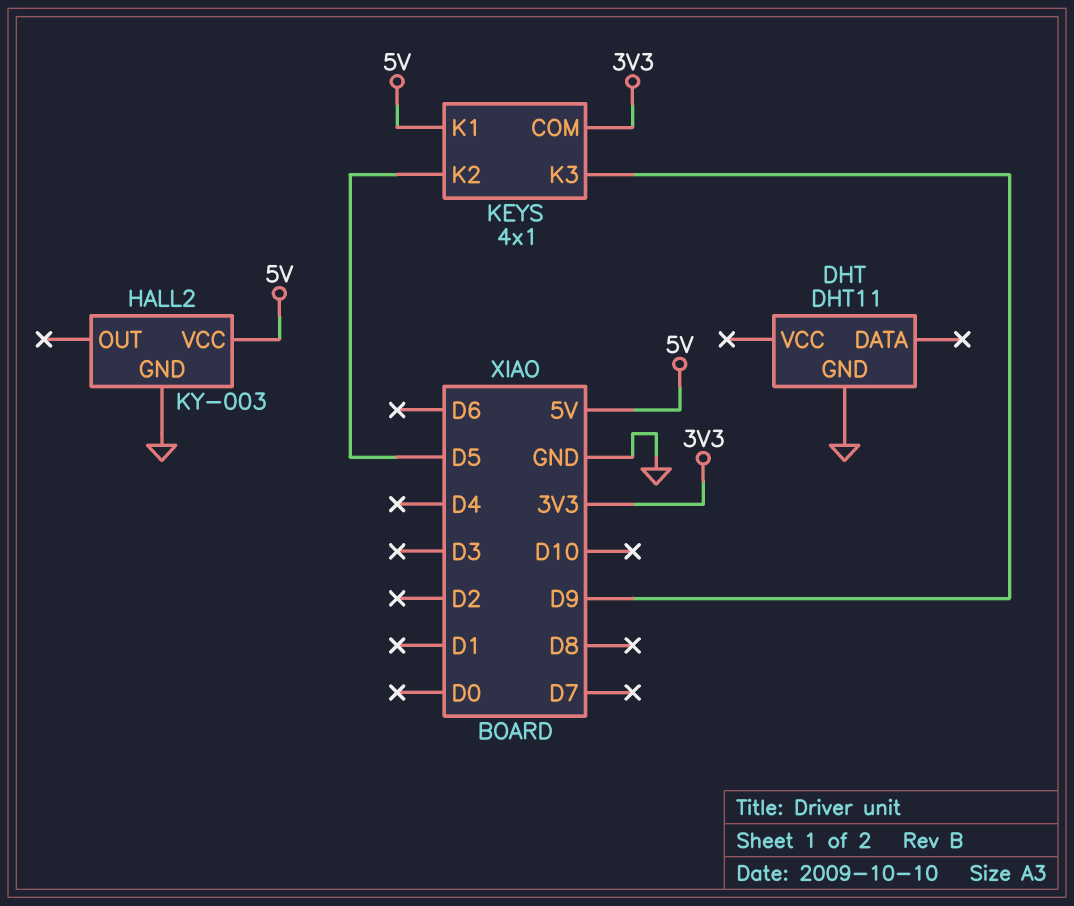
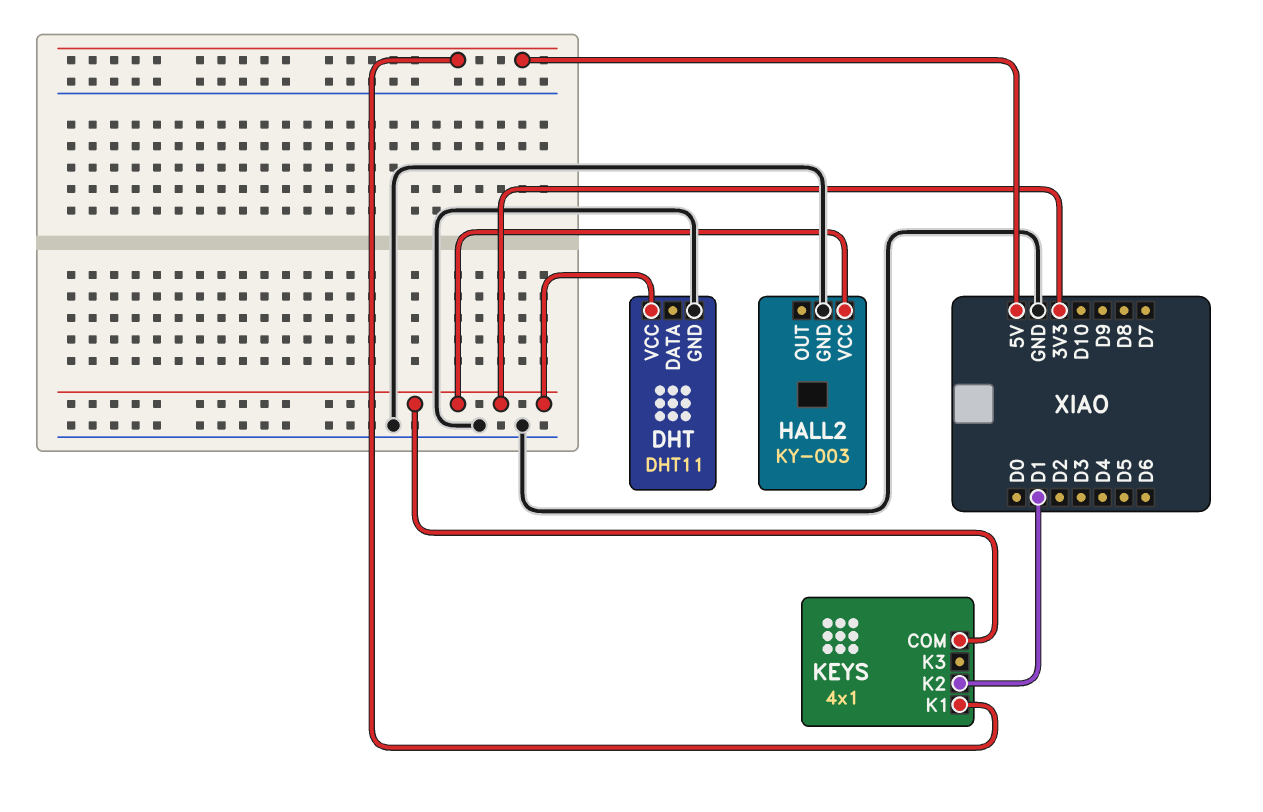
DHT pin VCC: none -> 3V3
HALL2 pin VCC: 5V -> 3V3
KEYS pin K2: D5 -> D1
KEYS pin K3: D9 -> none

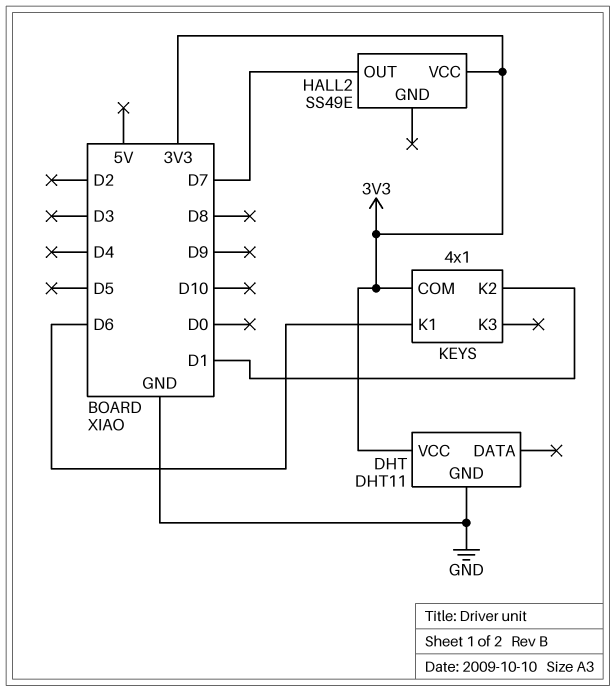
HALL2: KY-003 -> SS49E
HALL2 pin GND: GND -> none
HALL2 pin OUT: none -> D7
KEYS pin K1: 5V -> D6

